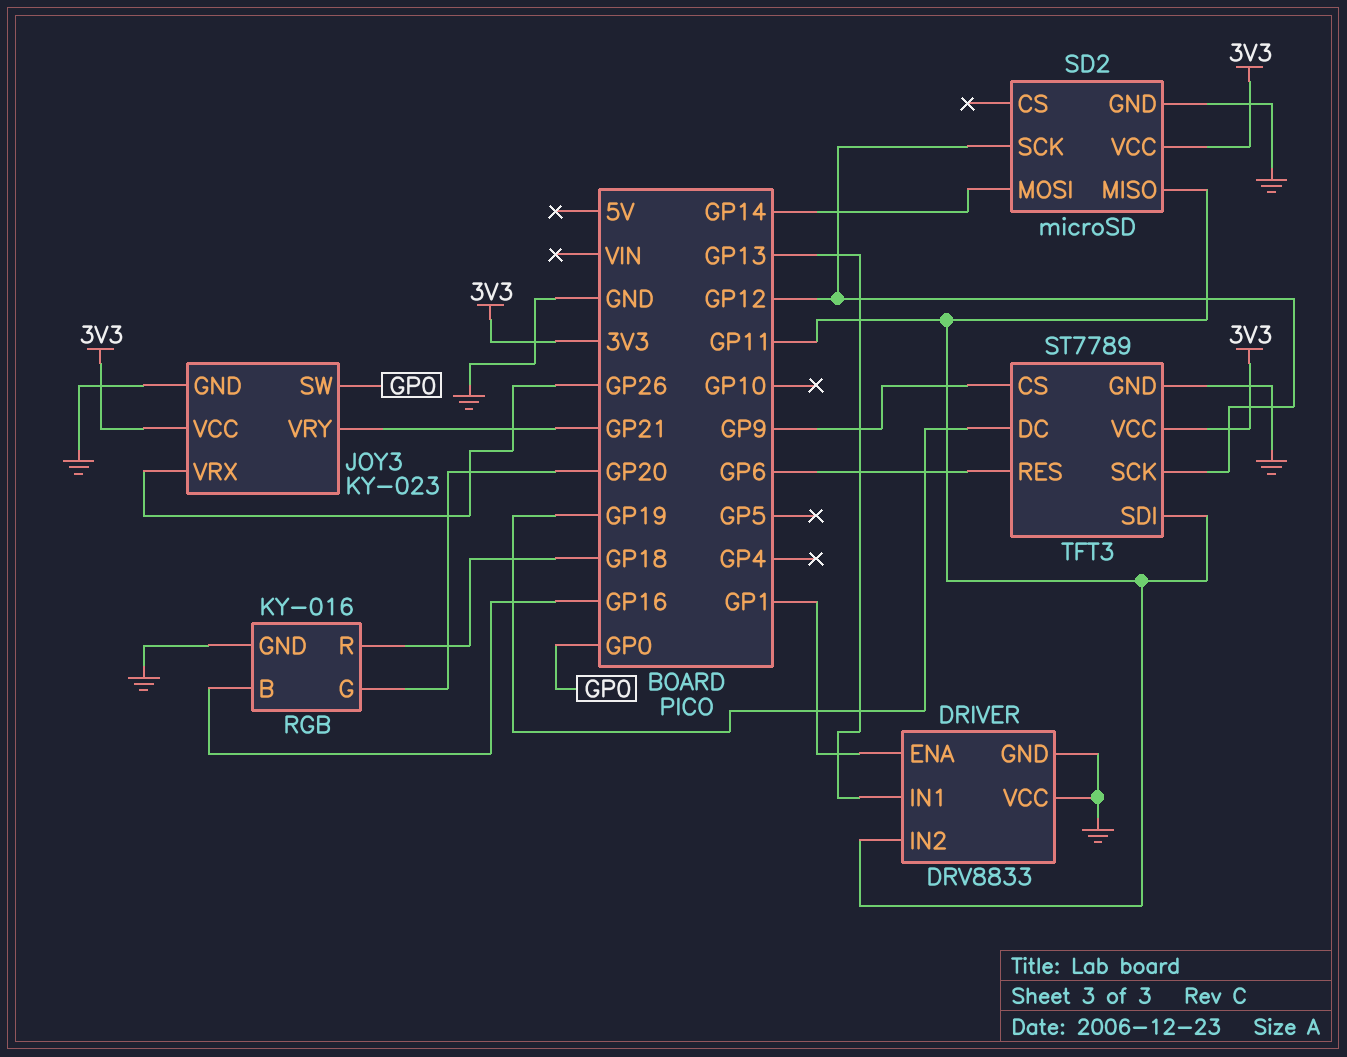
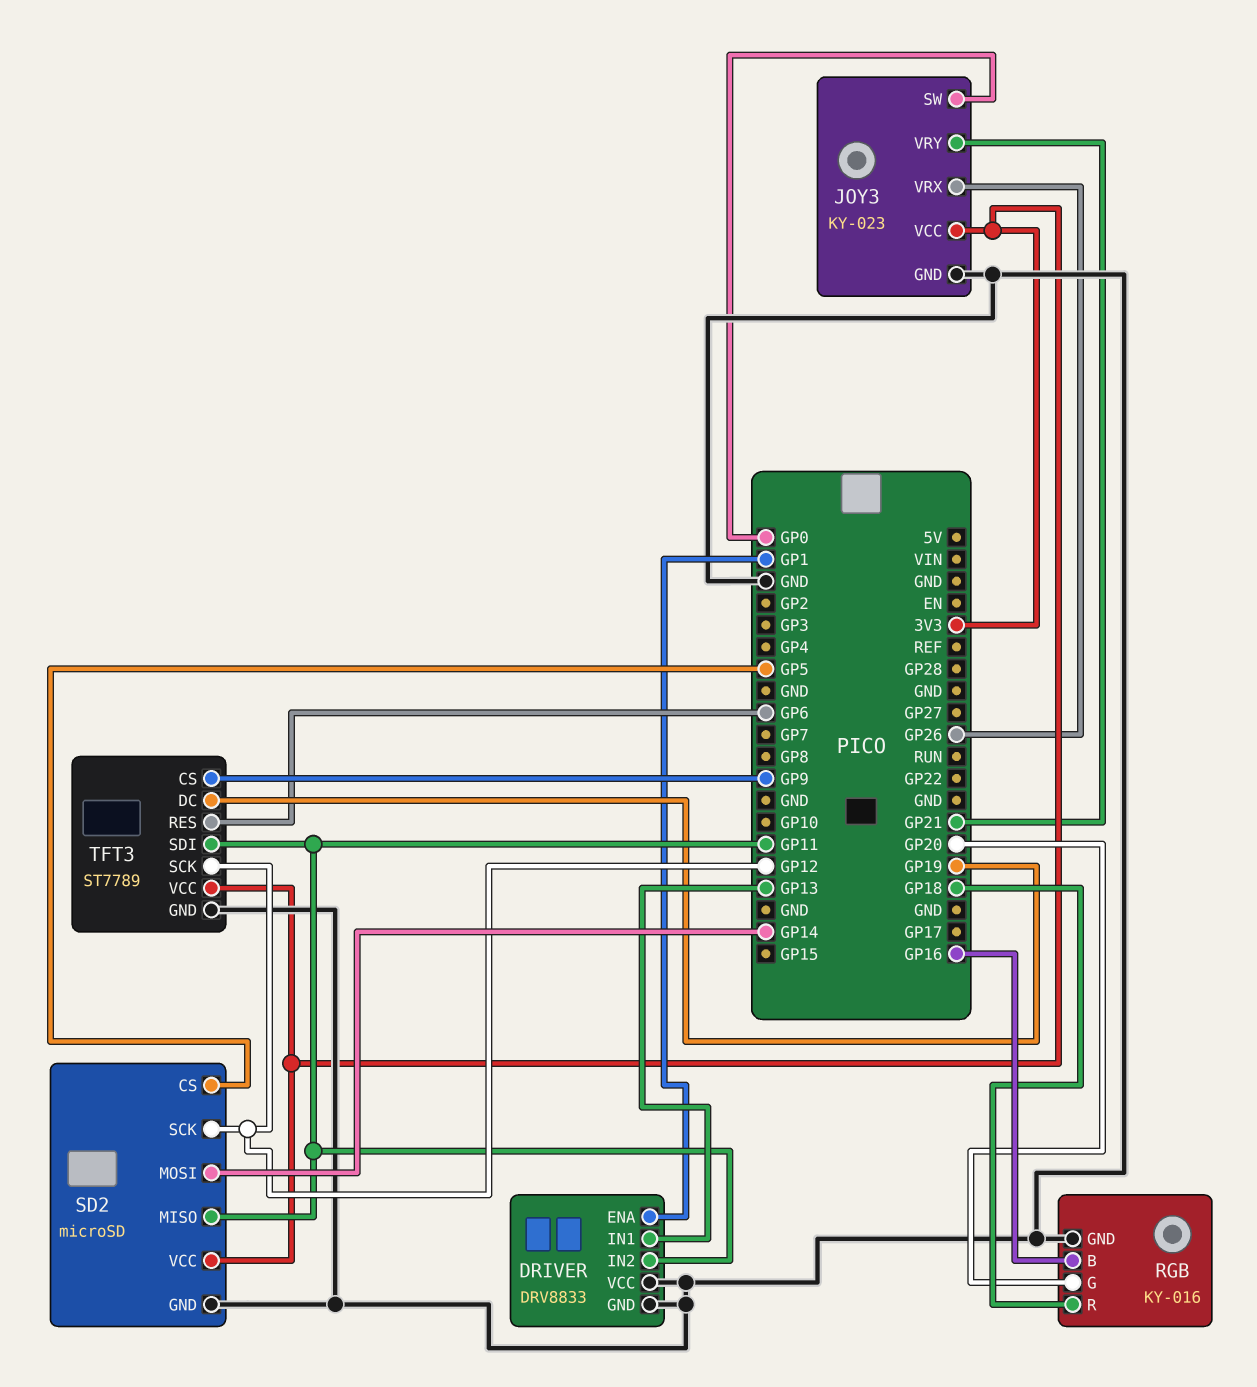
SD2 pin CS: none -> GP5

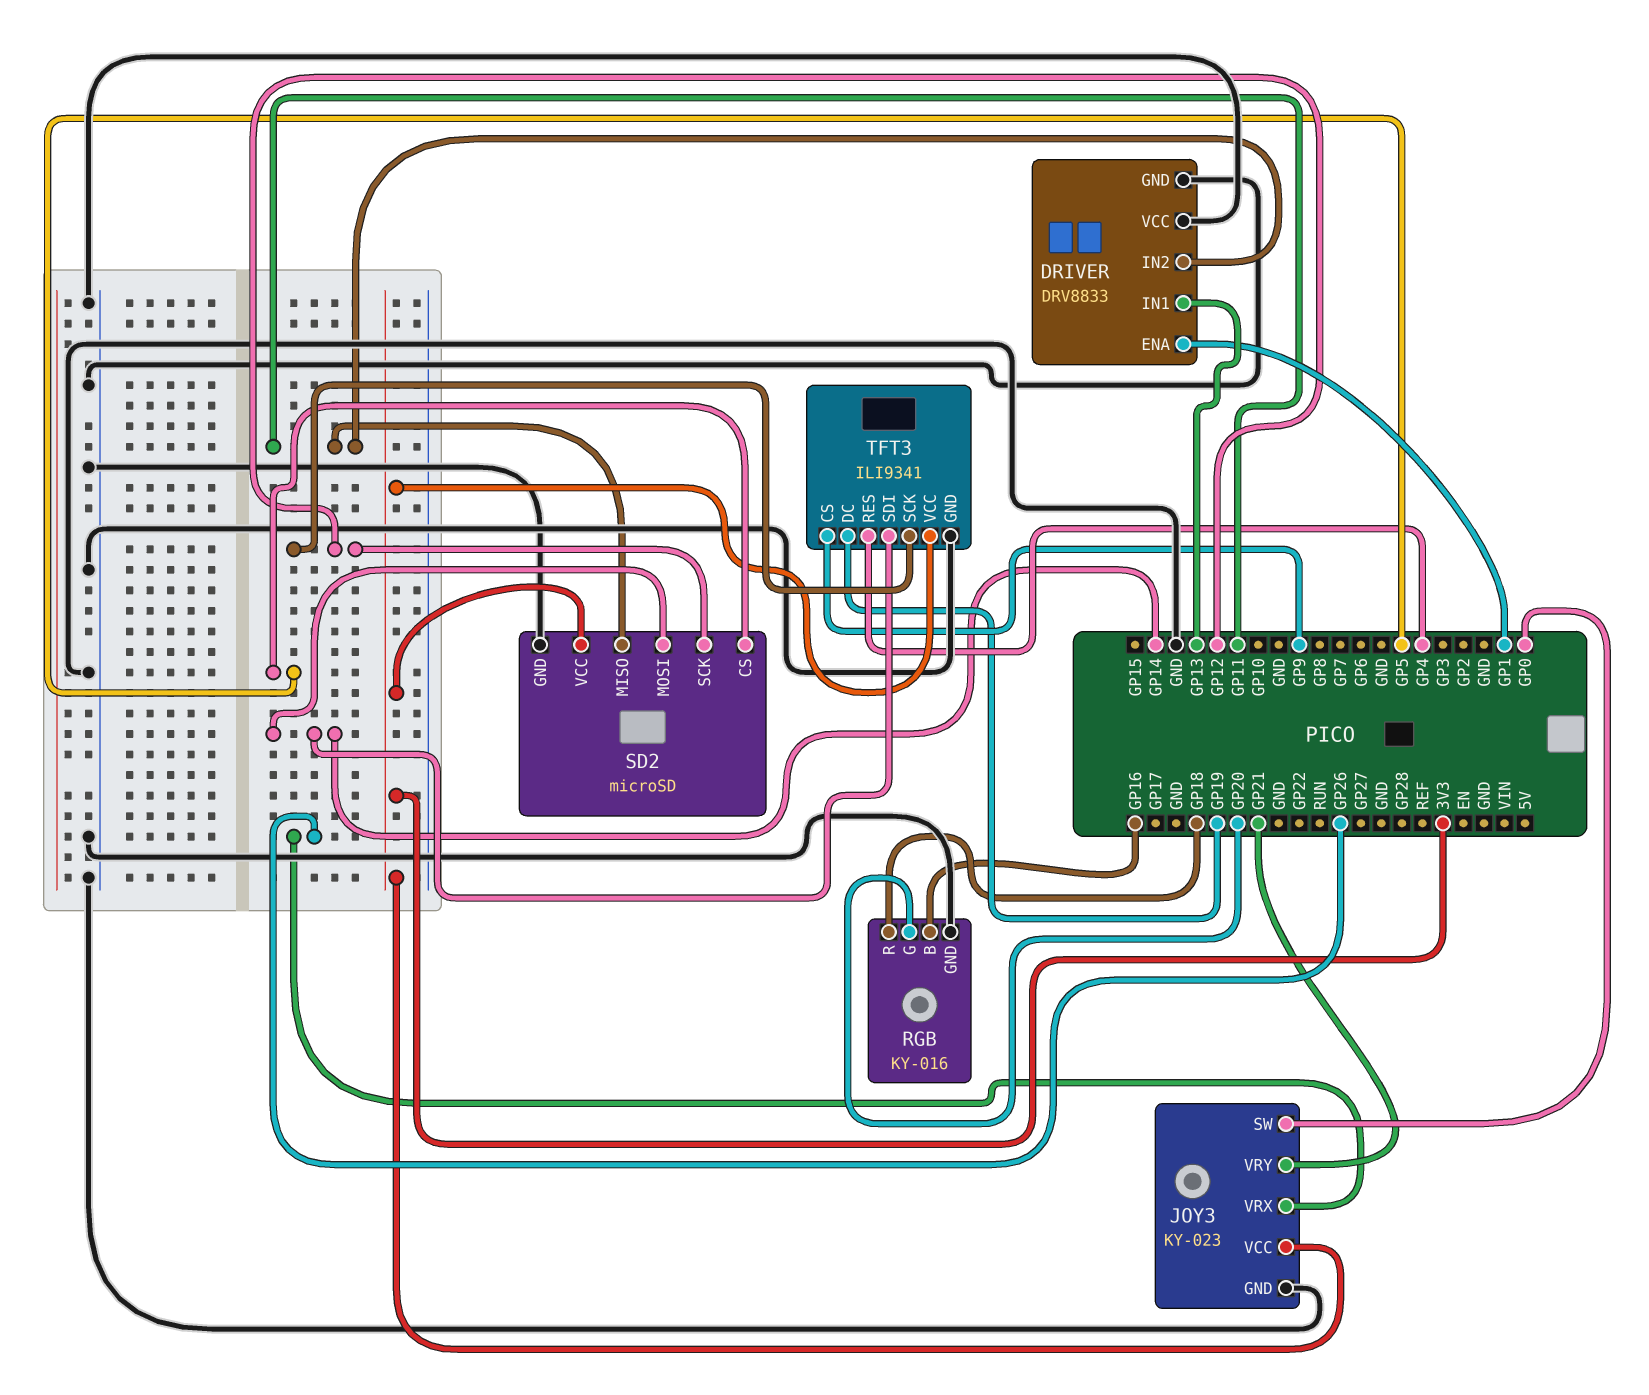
TFT3: ST7789 -> ILI9341
TFT3 pin RES: GP6 -> GP4
TFT3 pin SDI: GP11 -> GP14

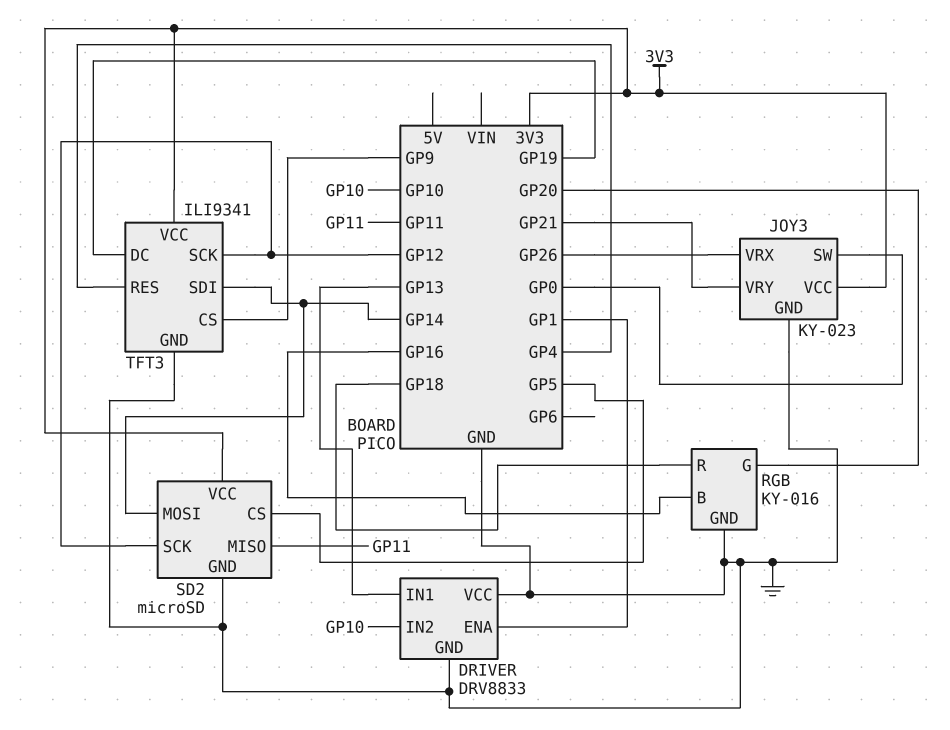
DRIVER pin IN2: GP11 -> GP10

